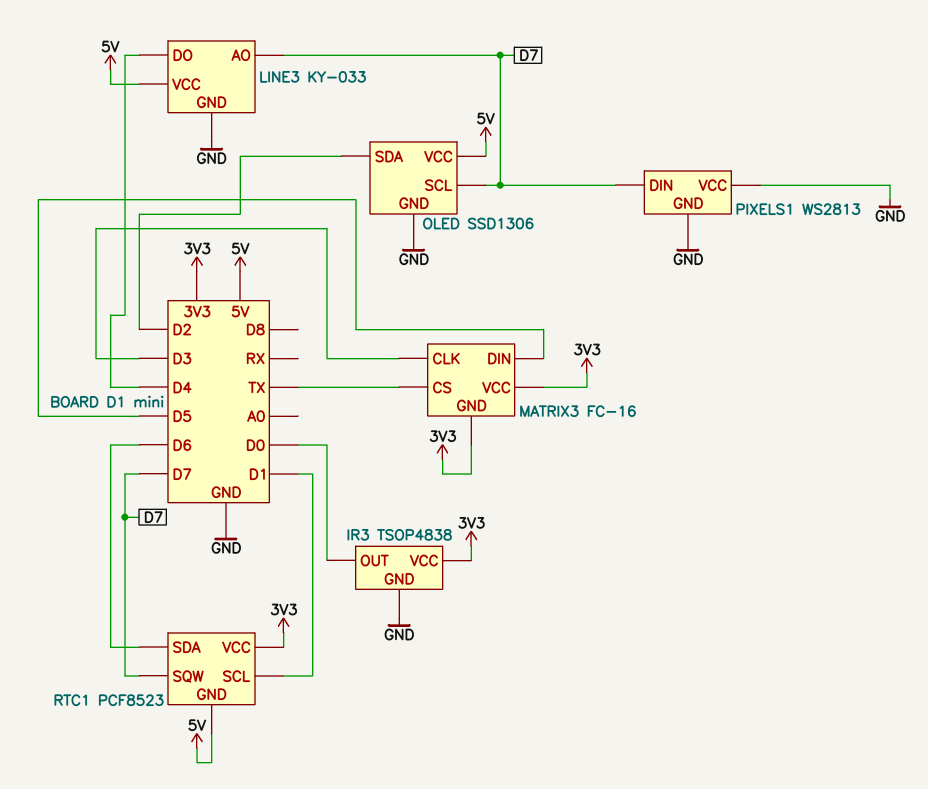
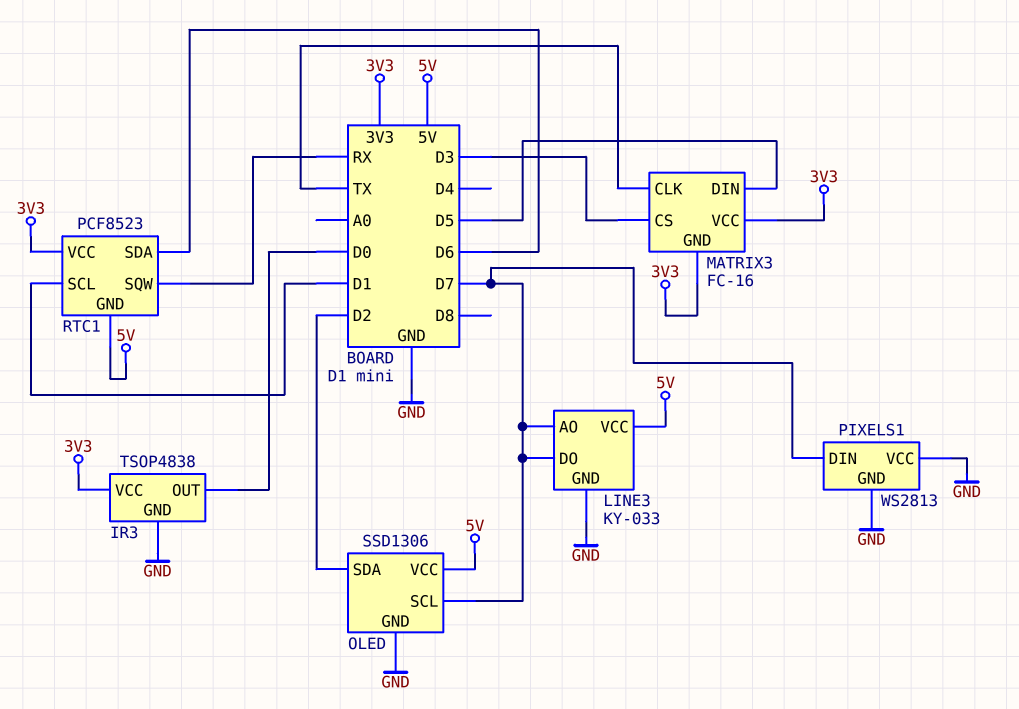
LINE3 pin DO: D4 -> D7
MATRIX3 pin CLK: D3 -> TX
MATRIX3 pin CS: TX -> D3
RTC1 pin SQW: D7 -> RX

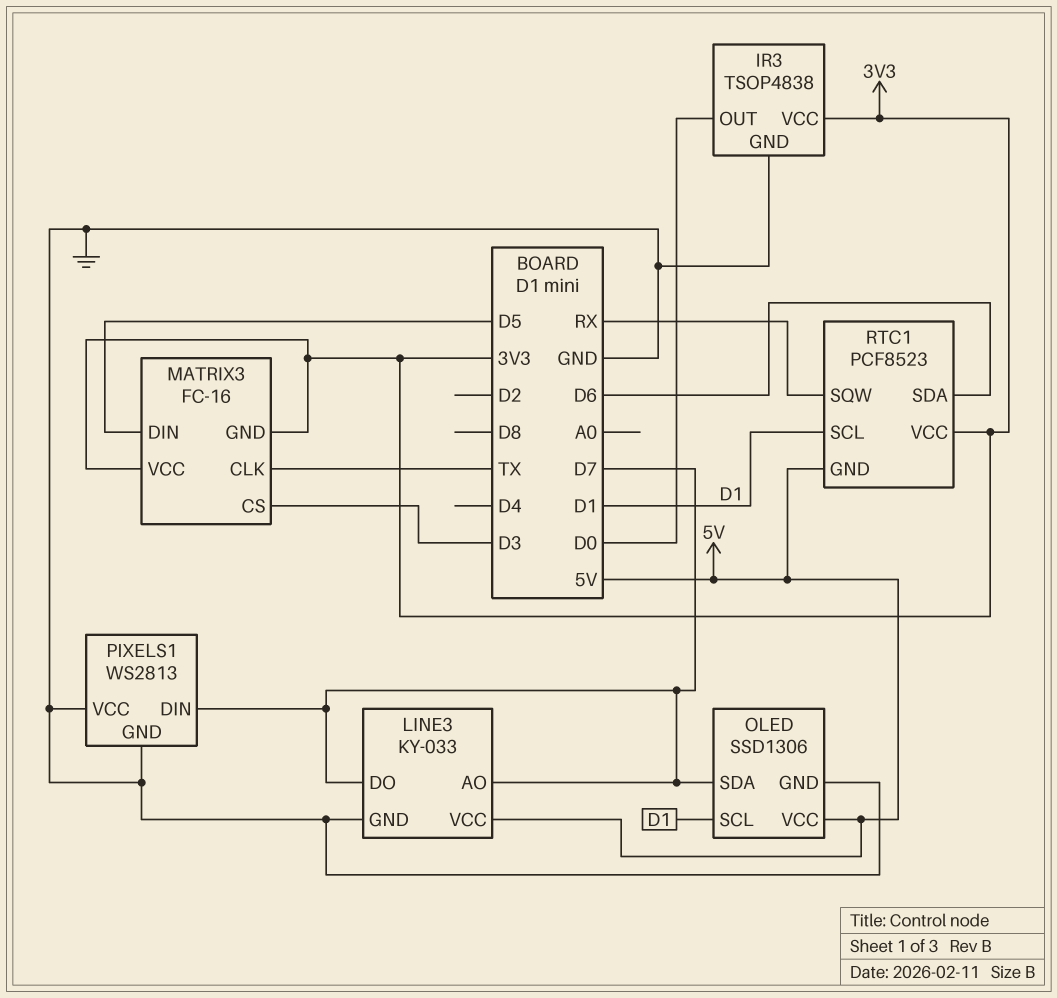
OLED pin SCL: D7 -> D1
OLED pin SDA: D2 -> D7

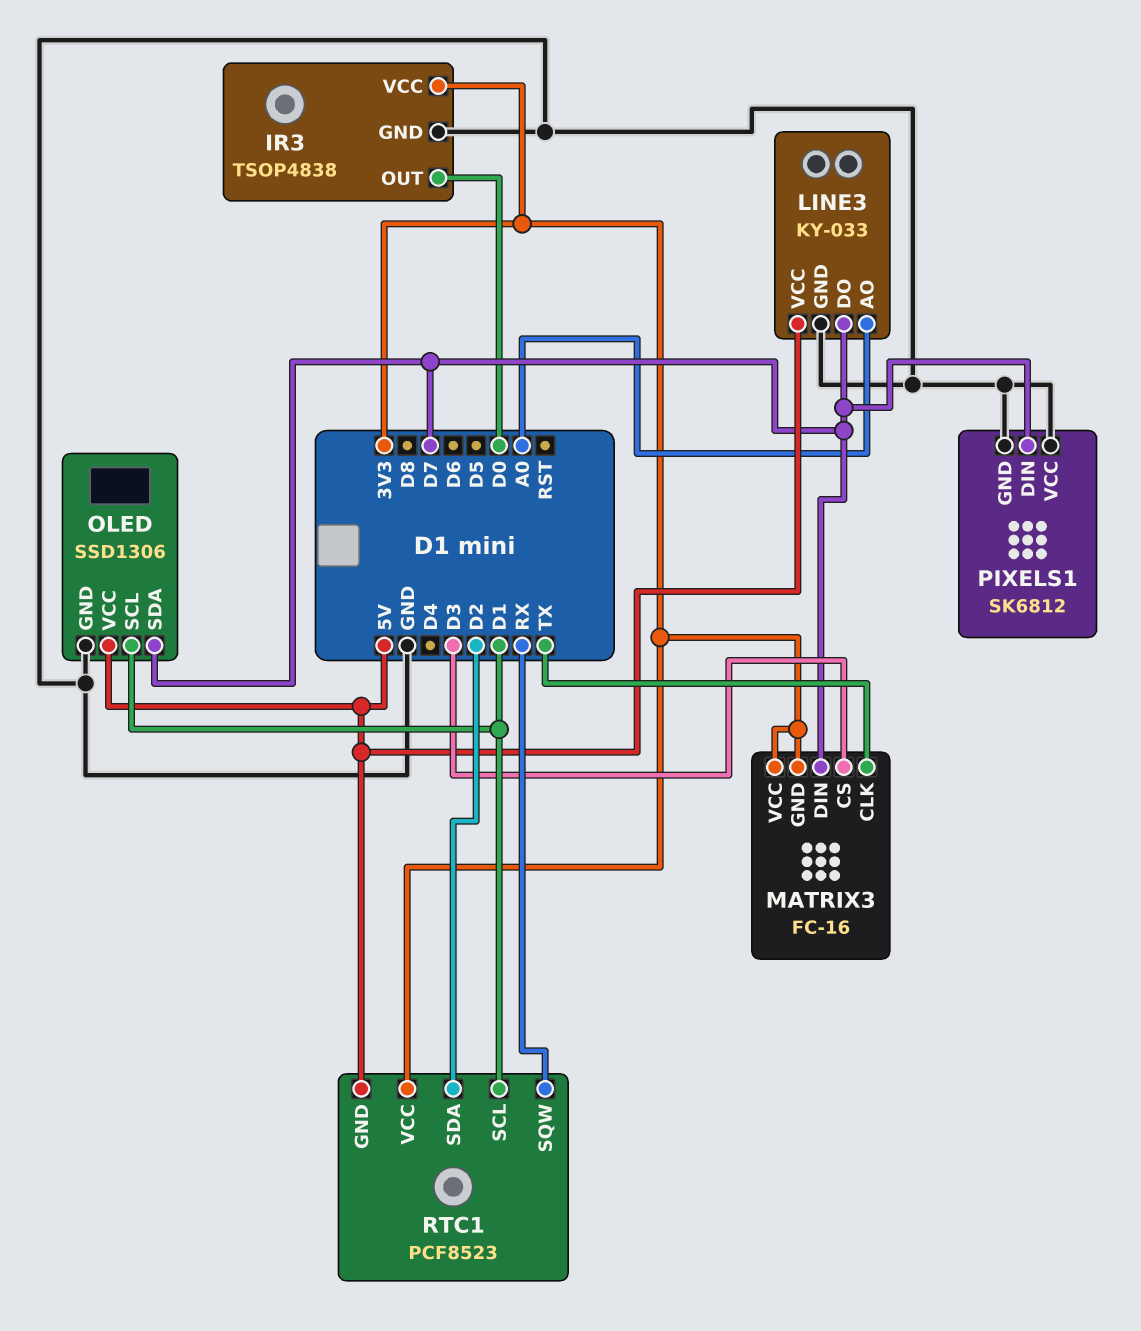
LINE3 pin AO: D7 -> A0
MATRIX3 pin DIN: D5 -> D7
PIXELS1: WS2813 -> SK6812
RTC1 pin SDA: D6 -> D2

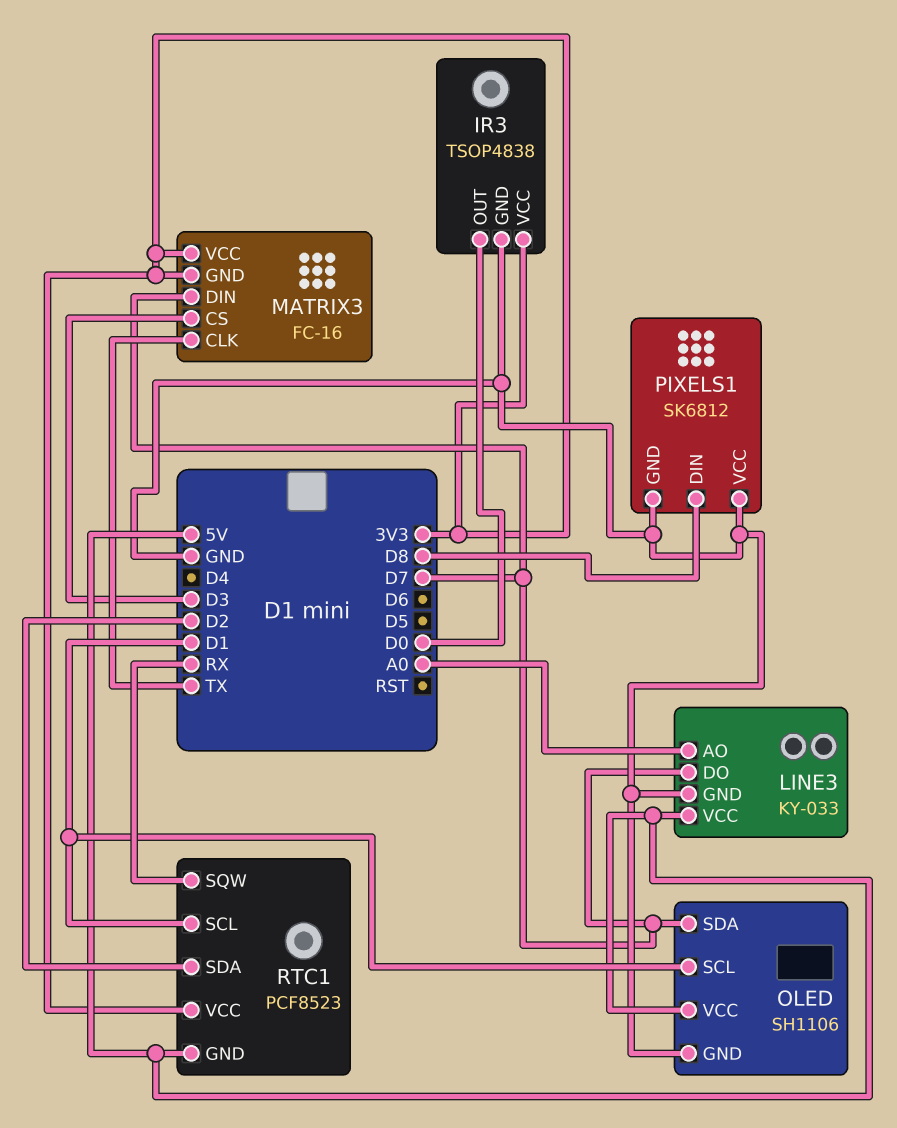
OLED: SSD1306 -> SH1106
PIXELS1 pin DIN: D7 -> D8

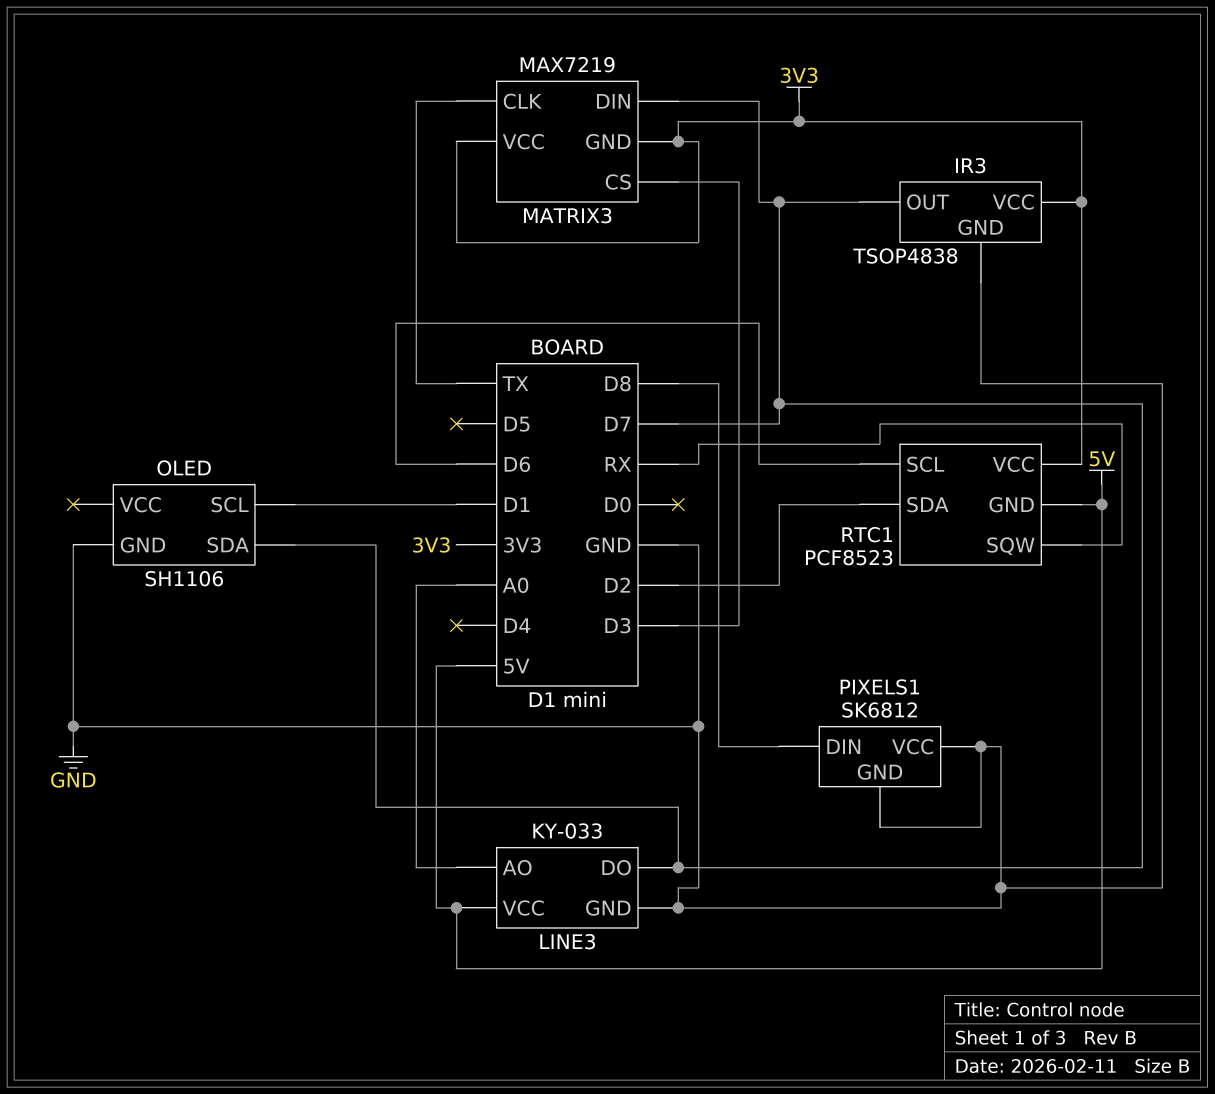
IR3 pin OUT: D0 -> D7
MATRIX3: FC-16 -> MAX7219
OLED pin VCC: 5V -> none
RTC1 pin SCL: D1 -> D6

